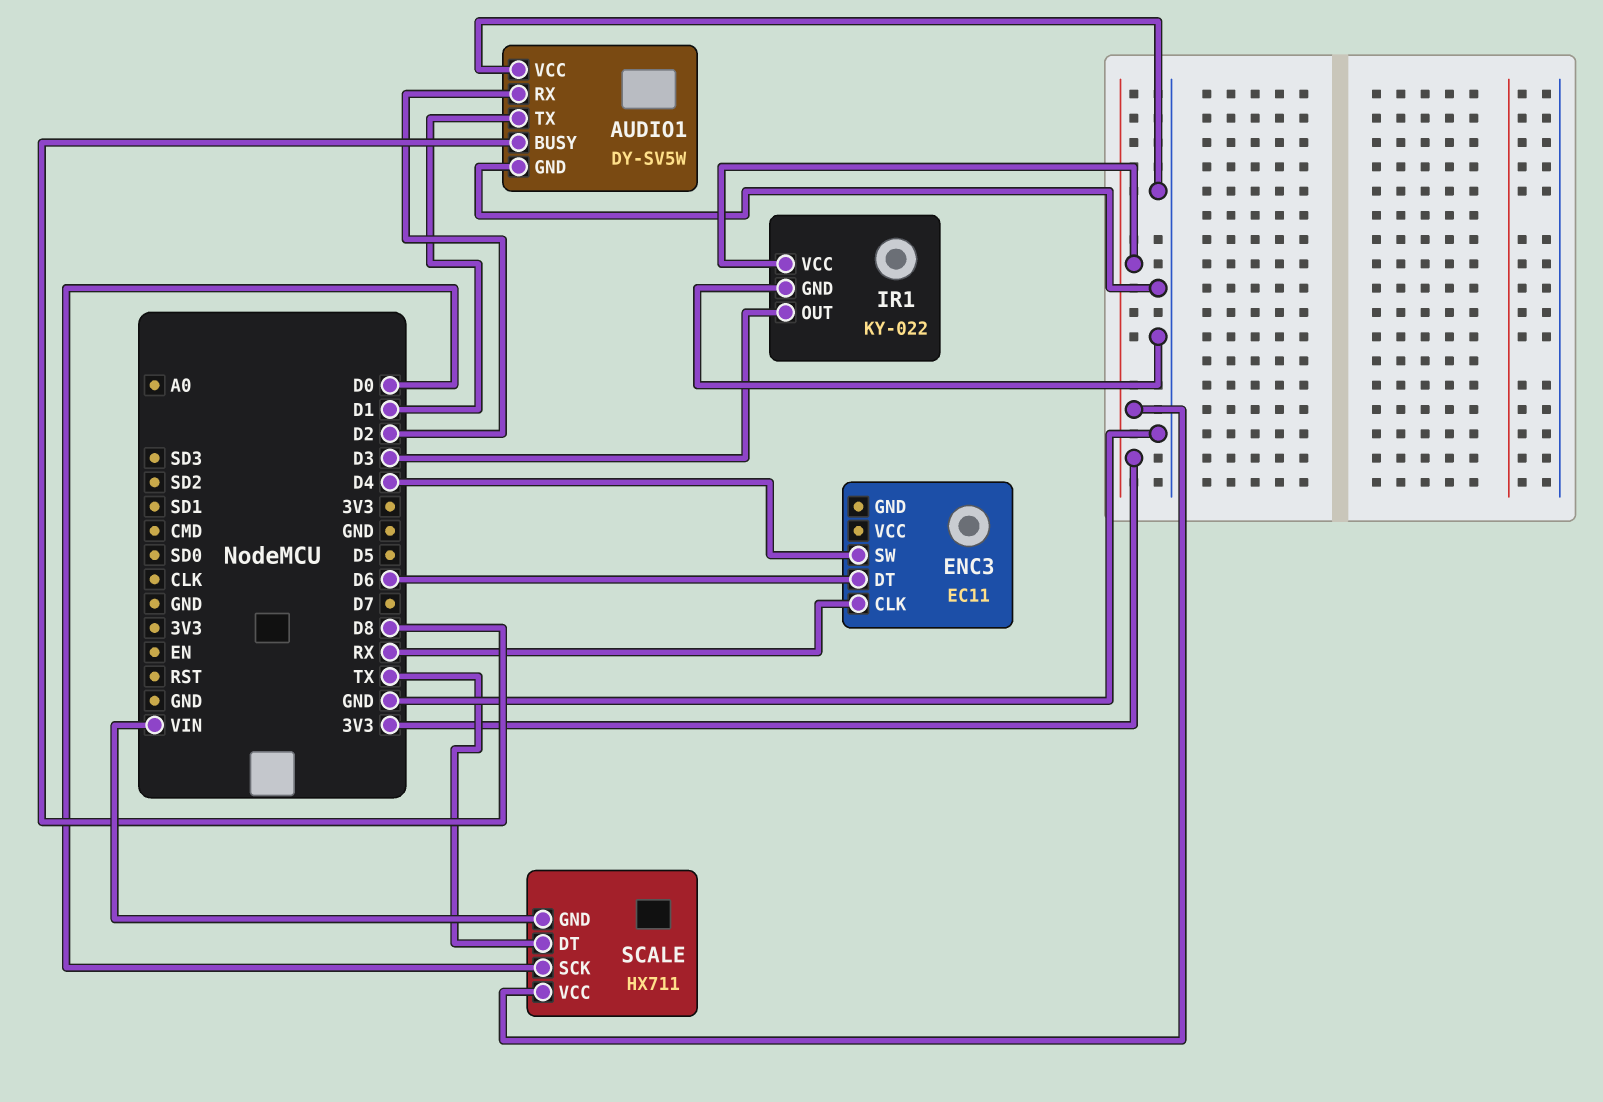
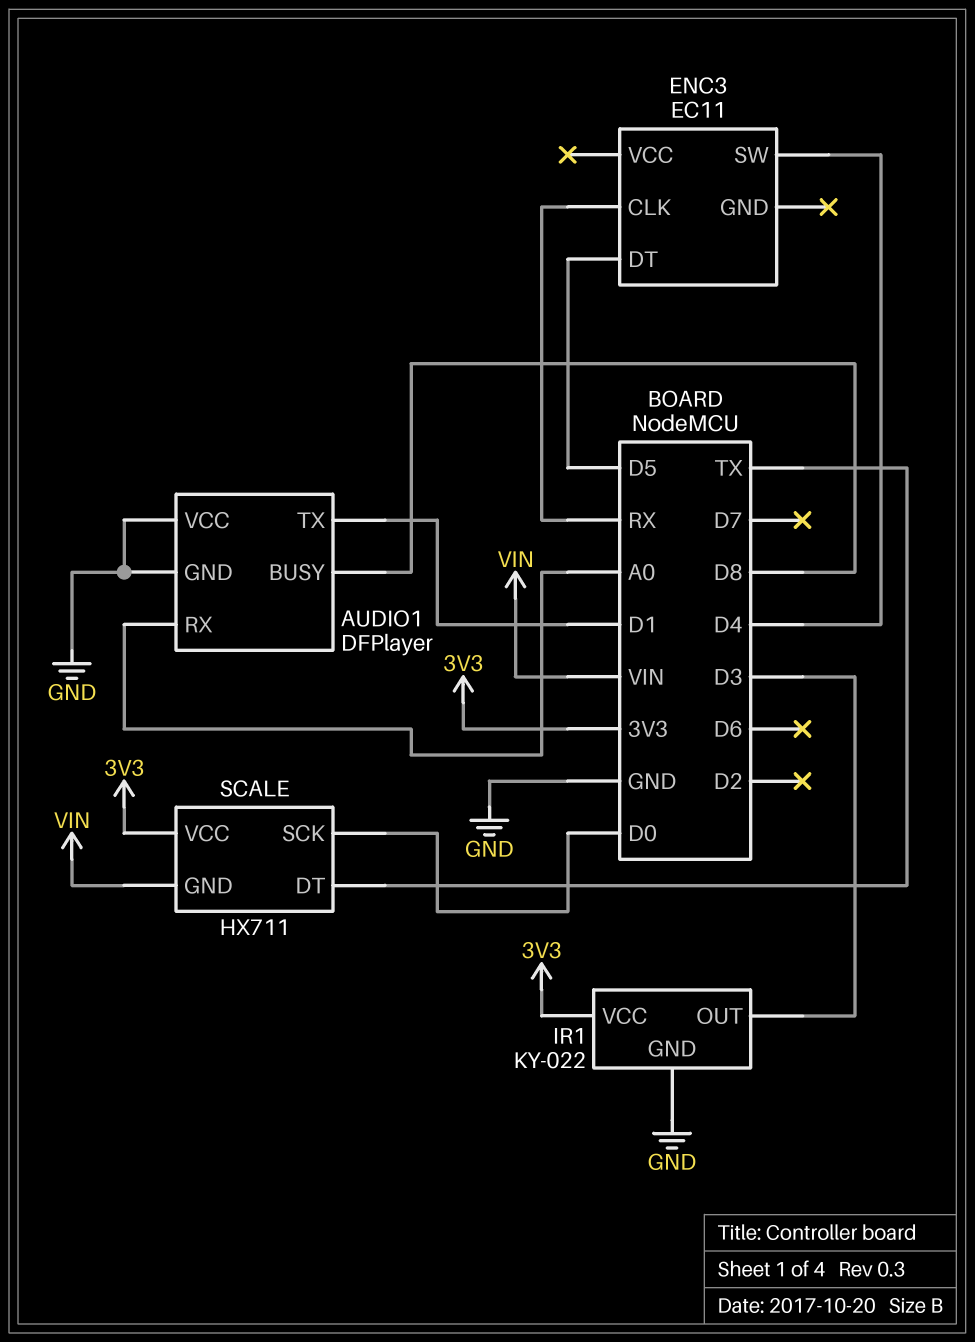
AUDIO1: DY-SV5W -> DFPlayer
AUDIO1 pin RX: D2 -> A0
ENC3 pin DT: D6 -> D5

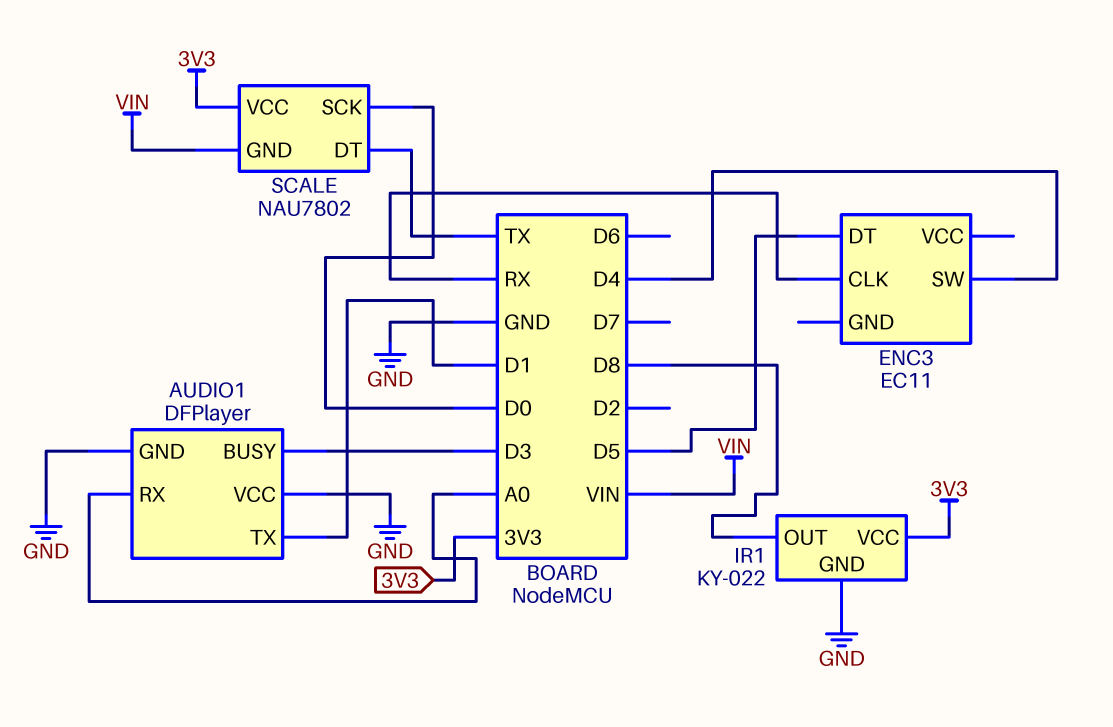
AUDIO1 pin BUSY: D8 -> D3
IR1 pin OUT: D3 -> D8
SCALE: HX711 -> NAU7802

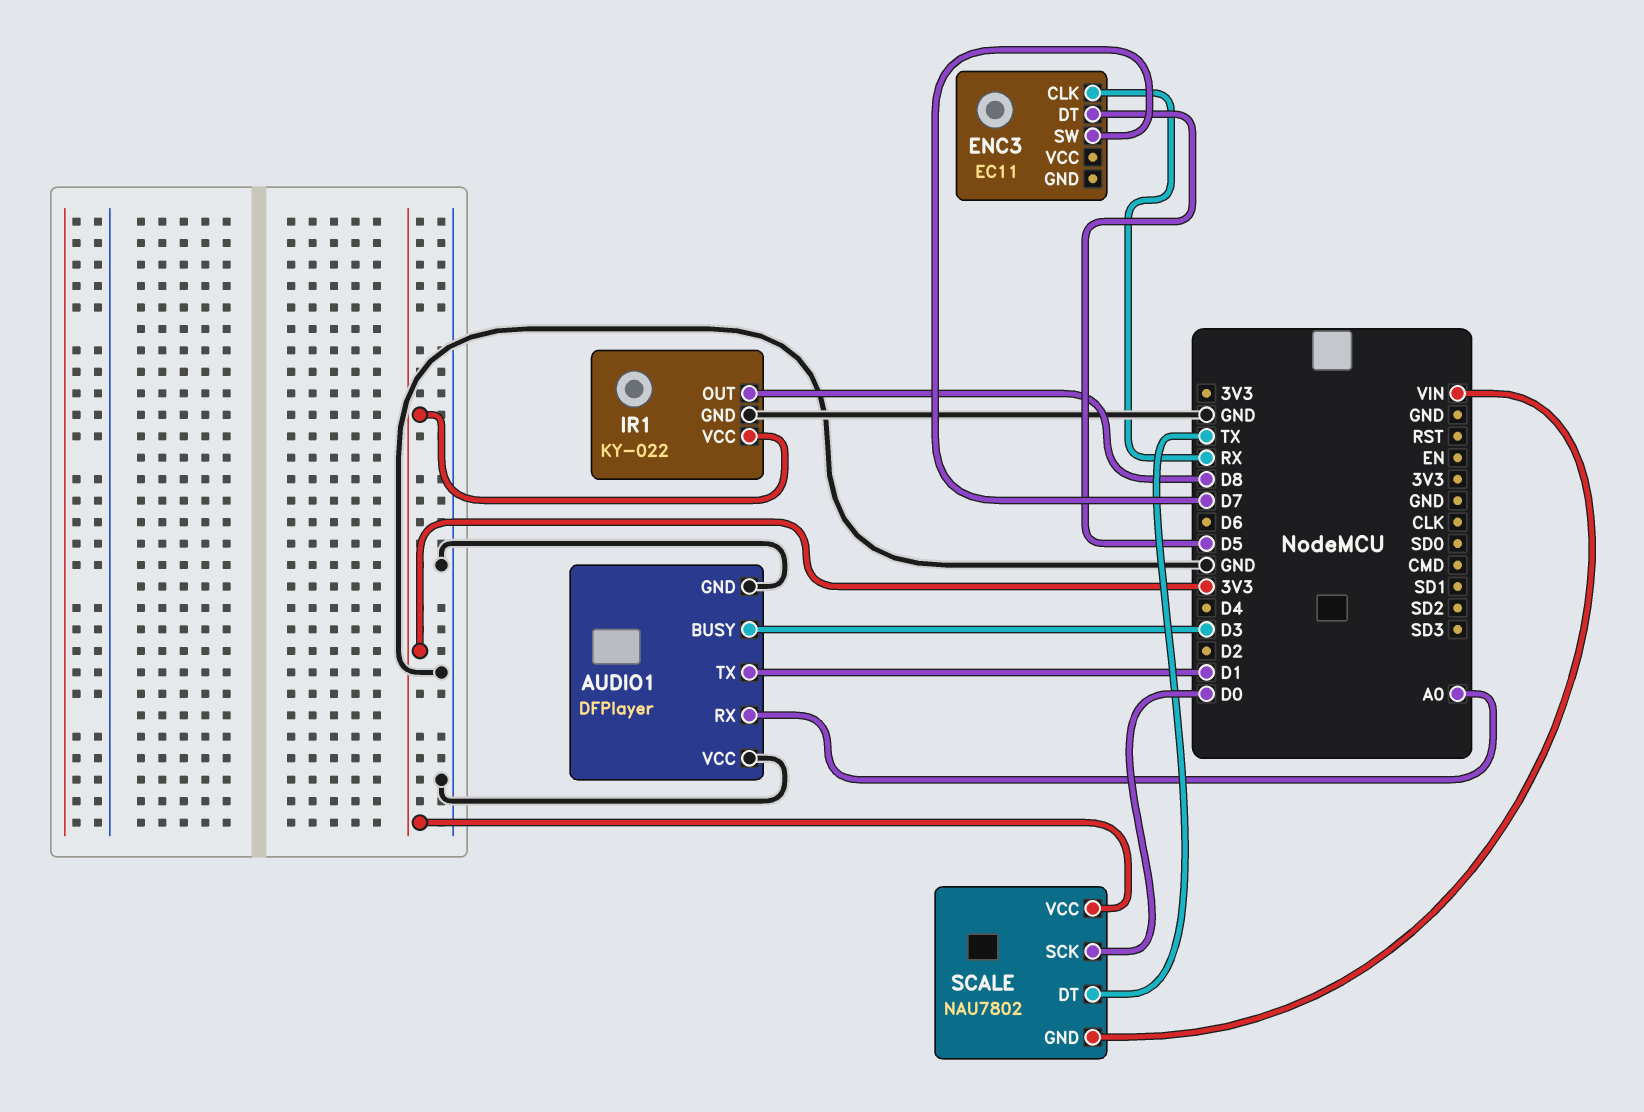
ENC3 pin SW: D4 -> D7

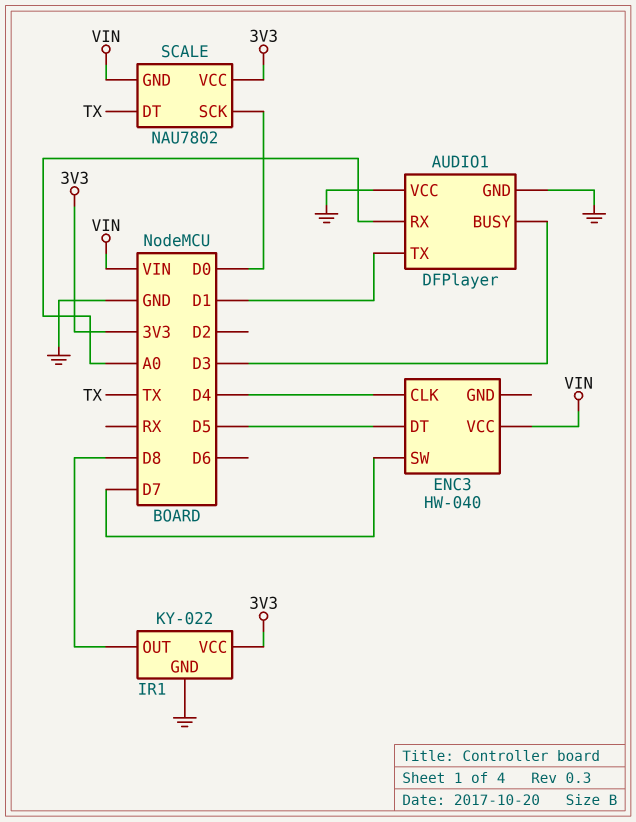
ENC3: EC11 -> HW-040
ENC3 pin CLK: RX -> D4
ENC3 pin VCC: none -> VIN

